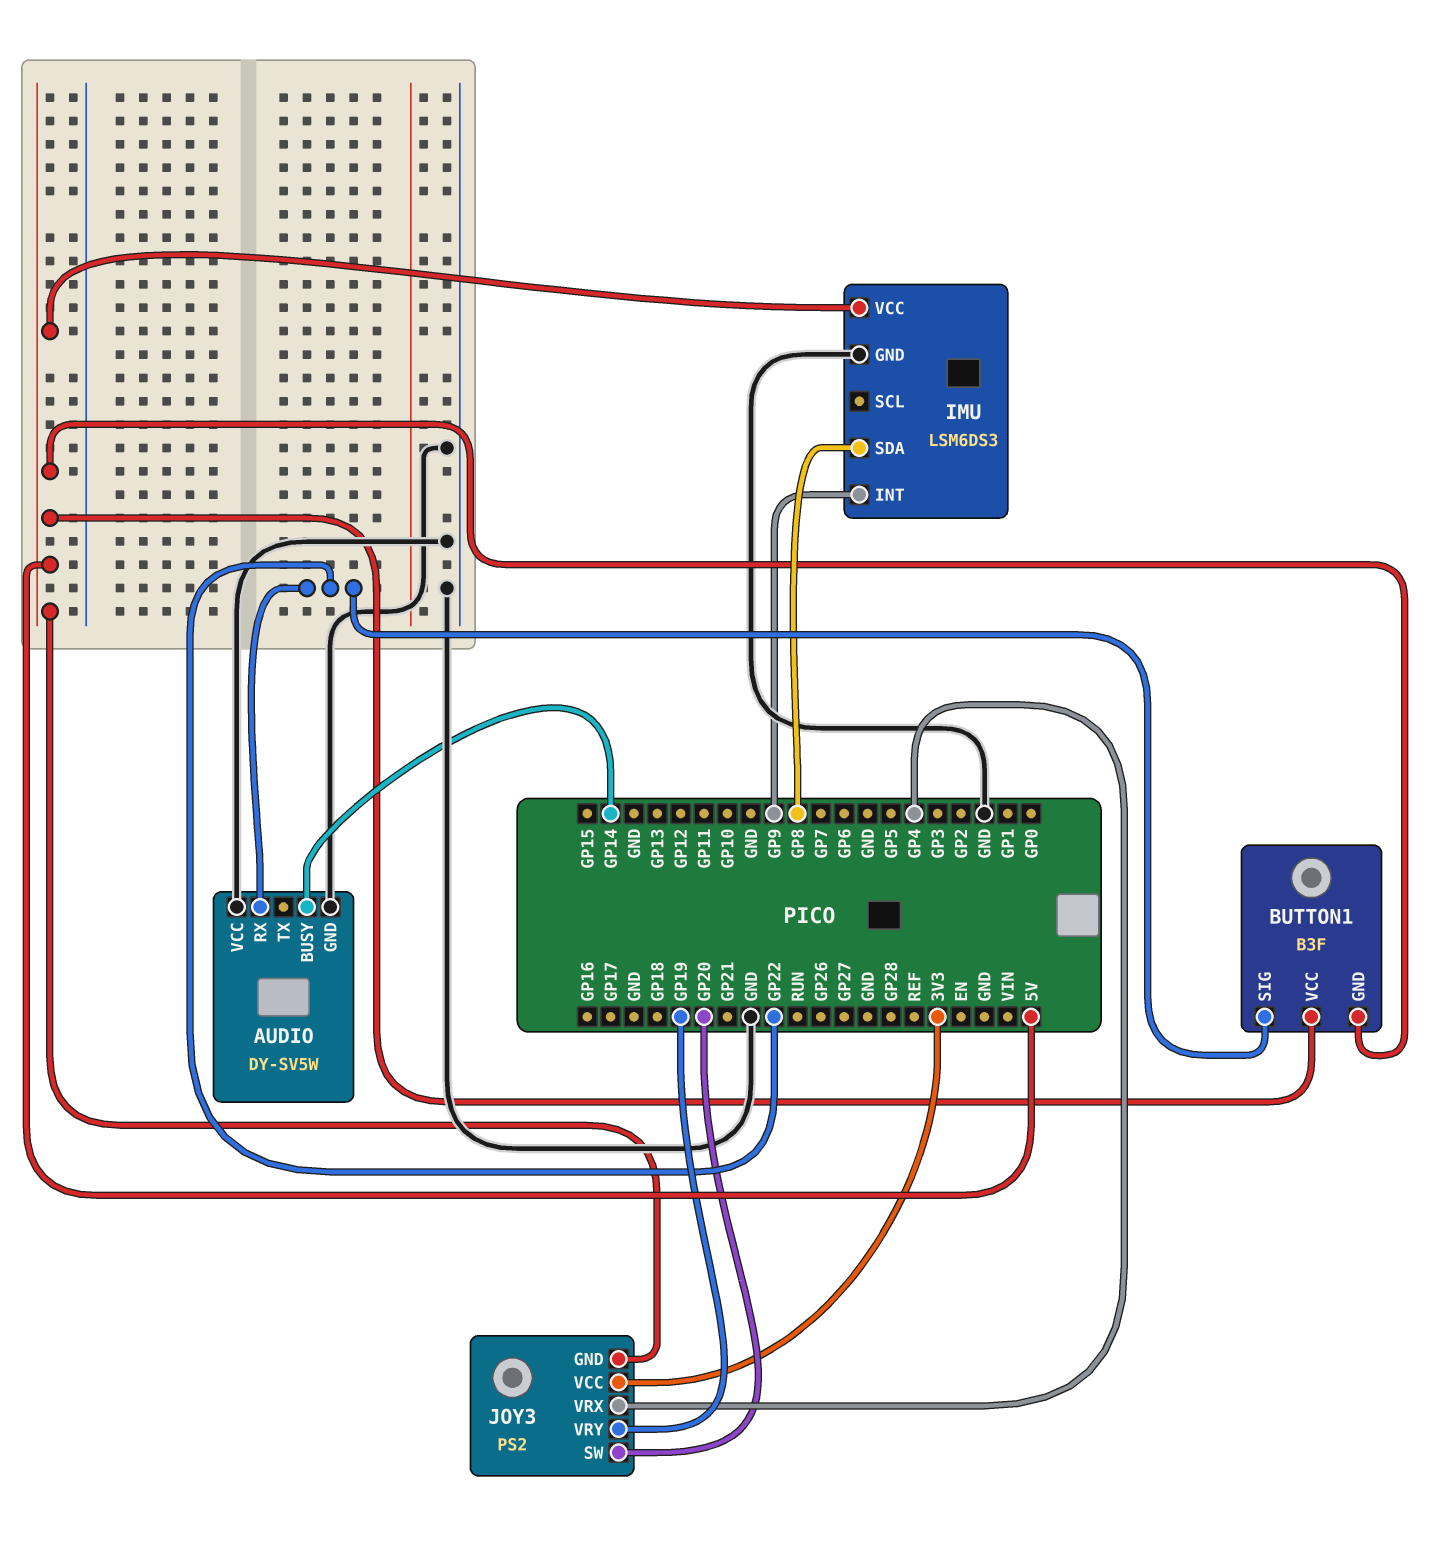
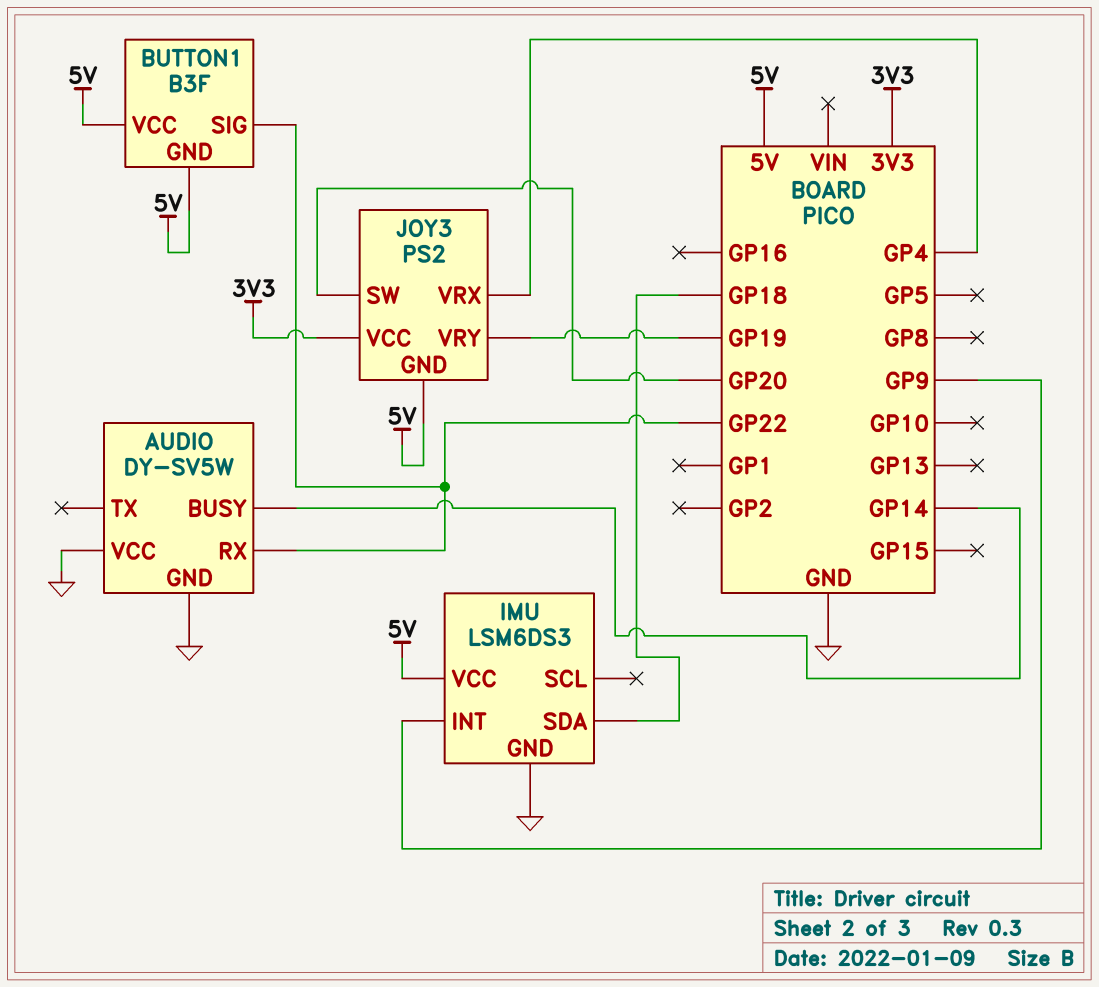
IMU pin SDA: GP8 -> GP18

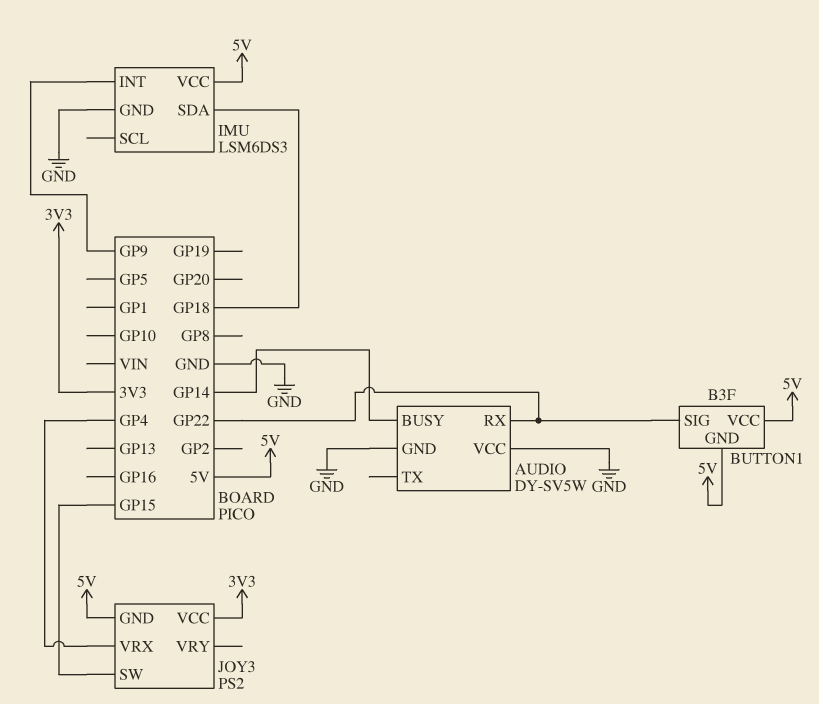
JOY3 pin SW: GP20 -> GP15
JOY3 pin VRY: GP19 -> none

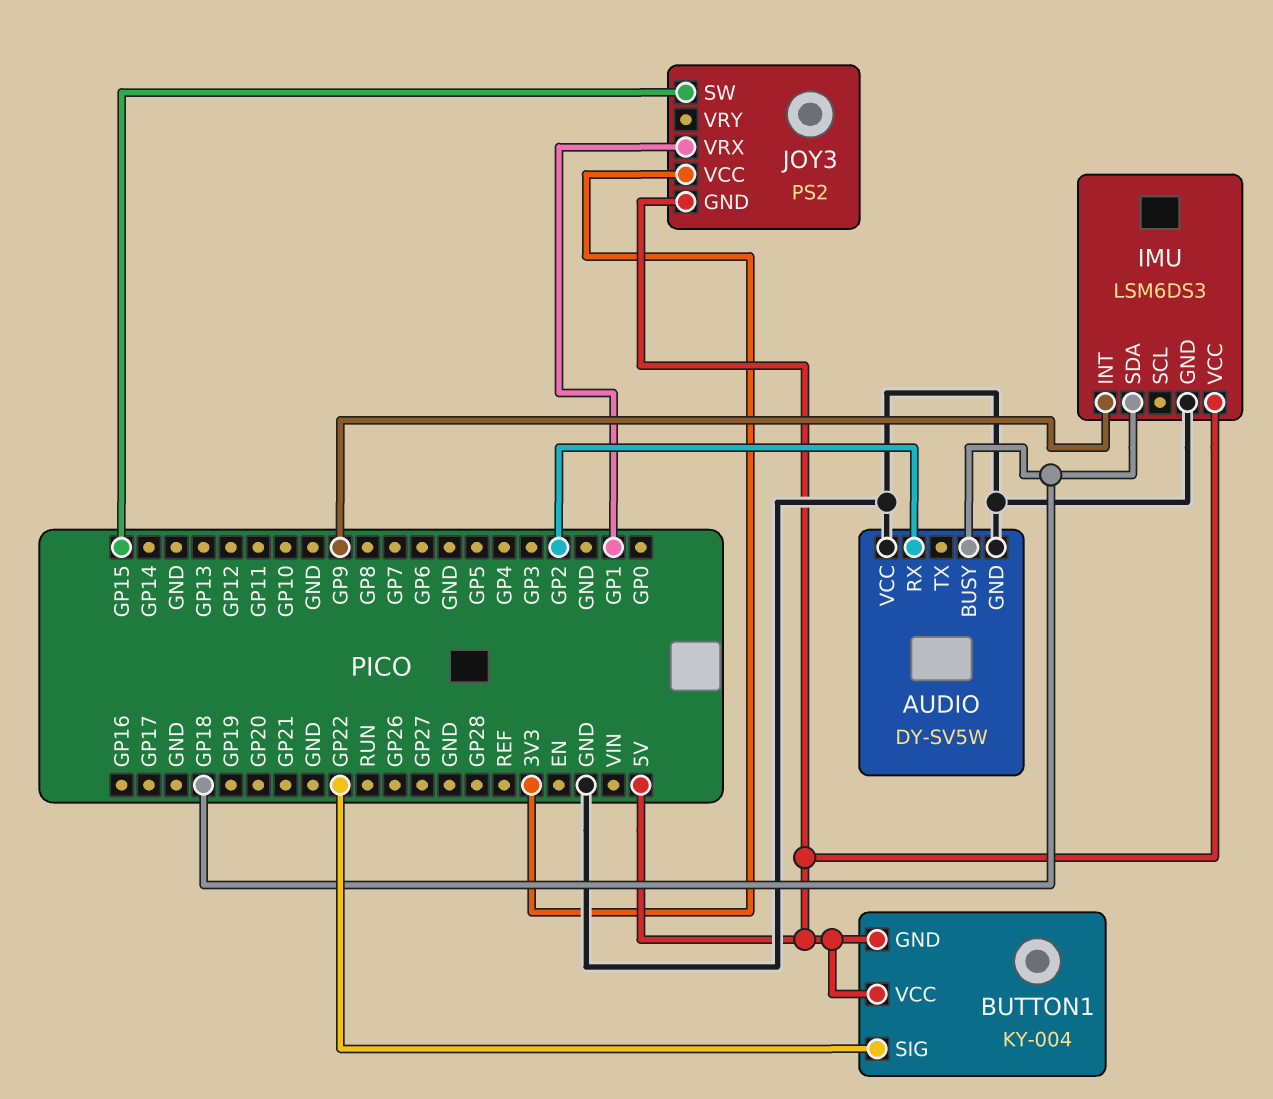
AUDIO pin BUSY: GP14 -> GP18
AUDIO pin RX: GP22 -> GP2
BUTTON1: B3F -> KY-004
JOY3 pin VRX: GP4 -> GP1

